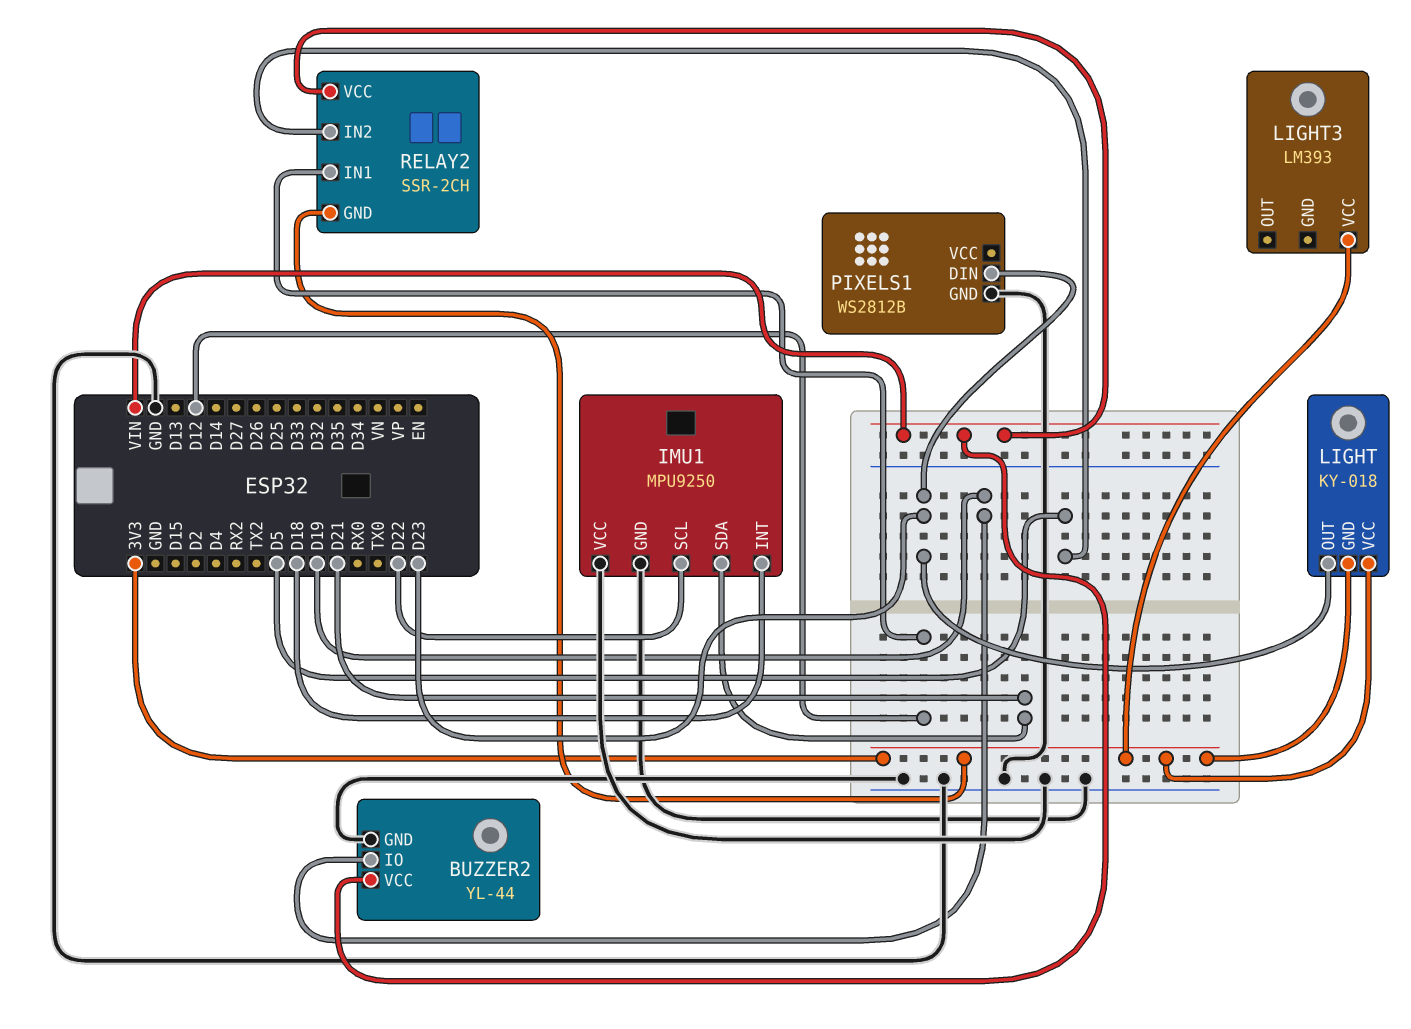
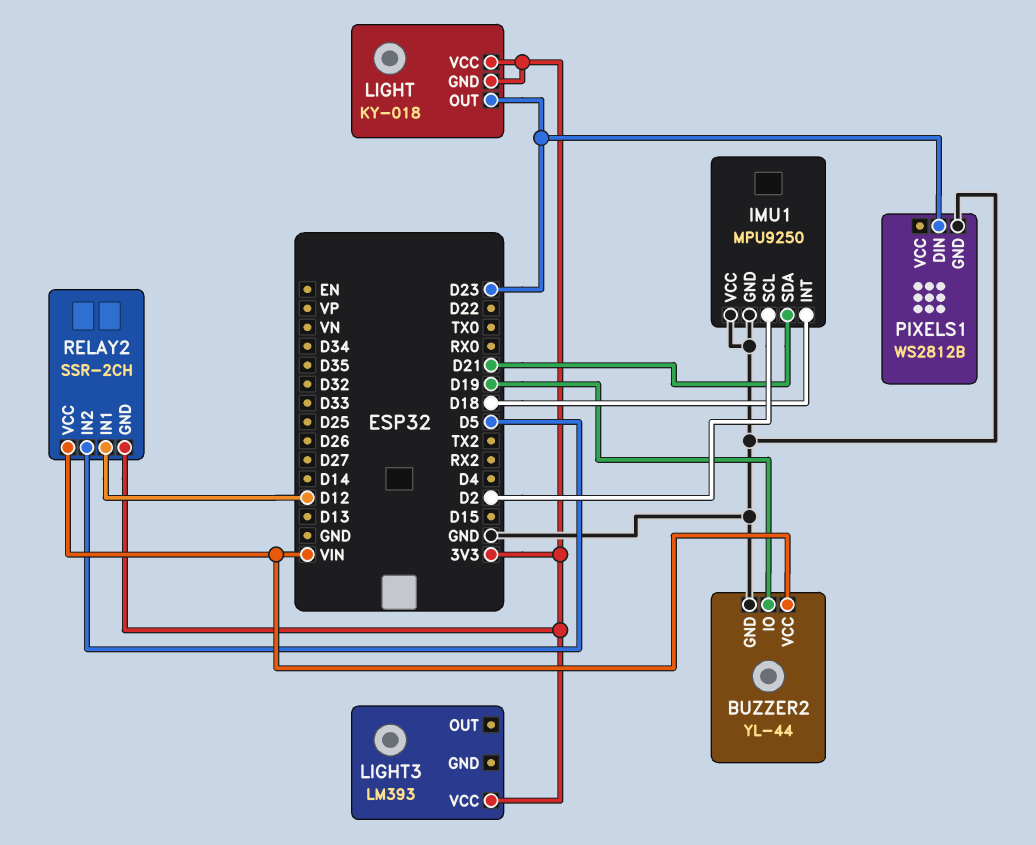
IMU1 pin SCL: D22 -> D2

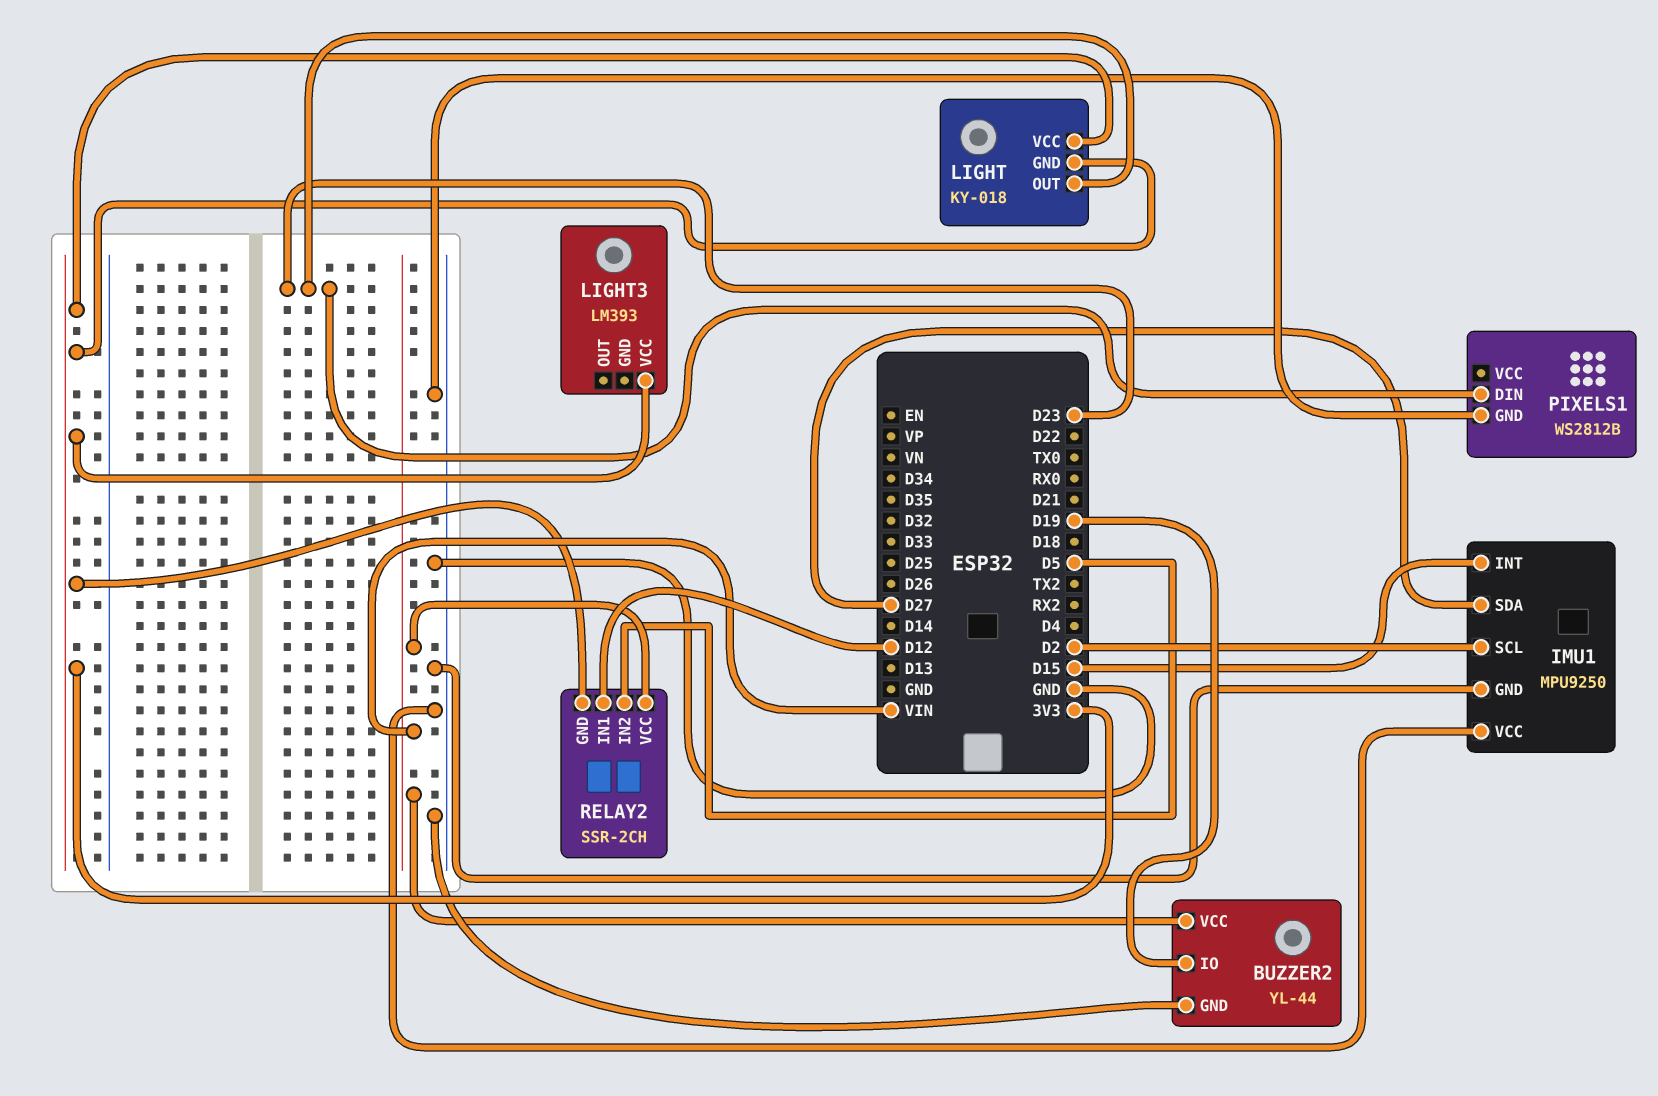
IMU1 pin INT: D18 -> D15
IMU1 pin SDA: D21 -> D27

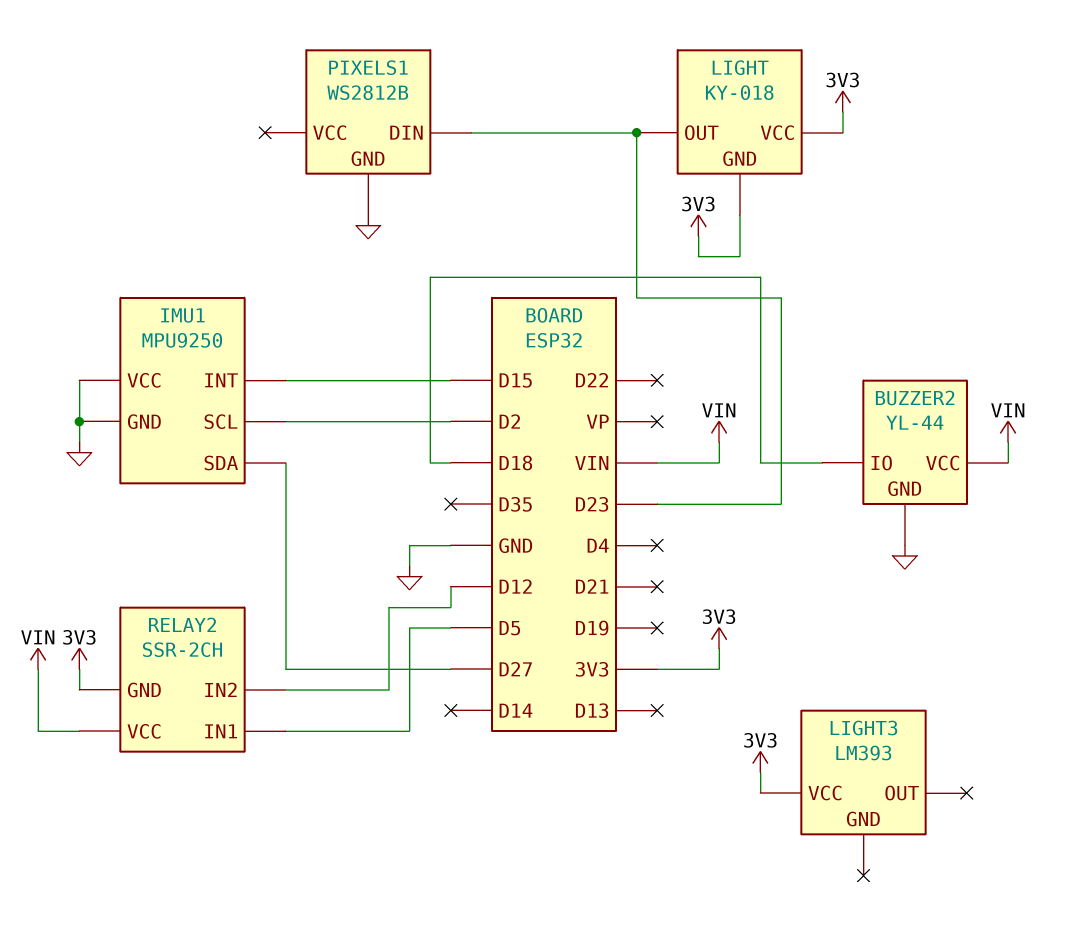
BUZZER2 pin IO: D19 -> D18
RELAY2 pin IN1: D12 -> D5
RELAY2 pin IN2: D5 -> D12

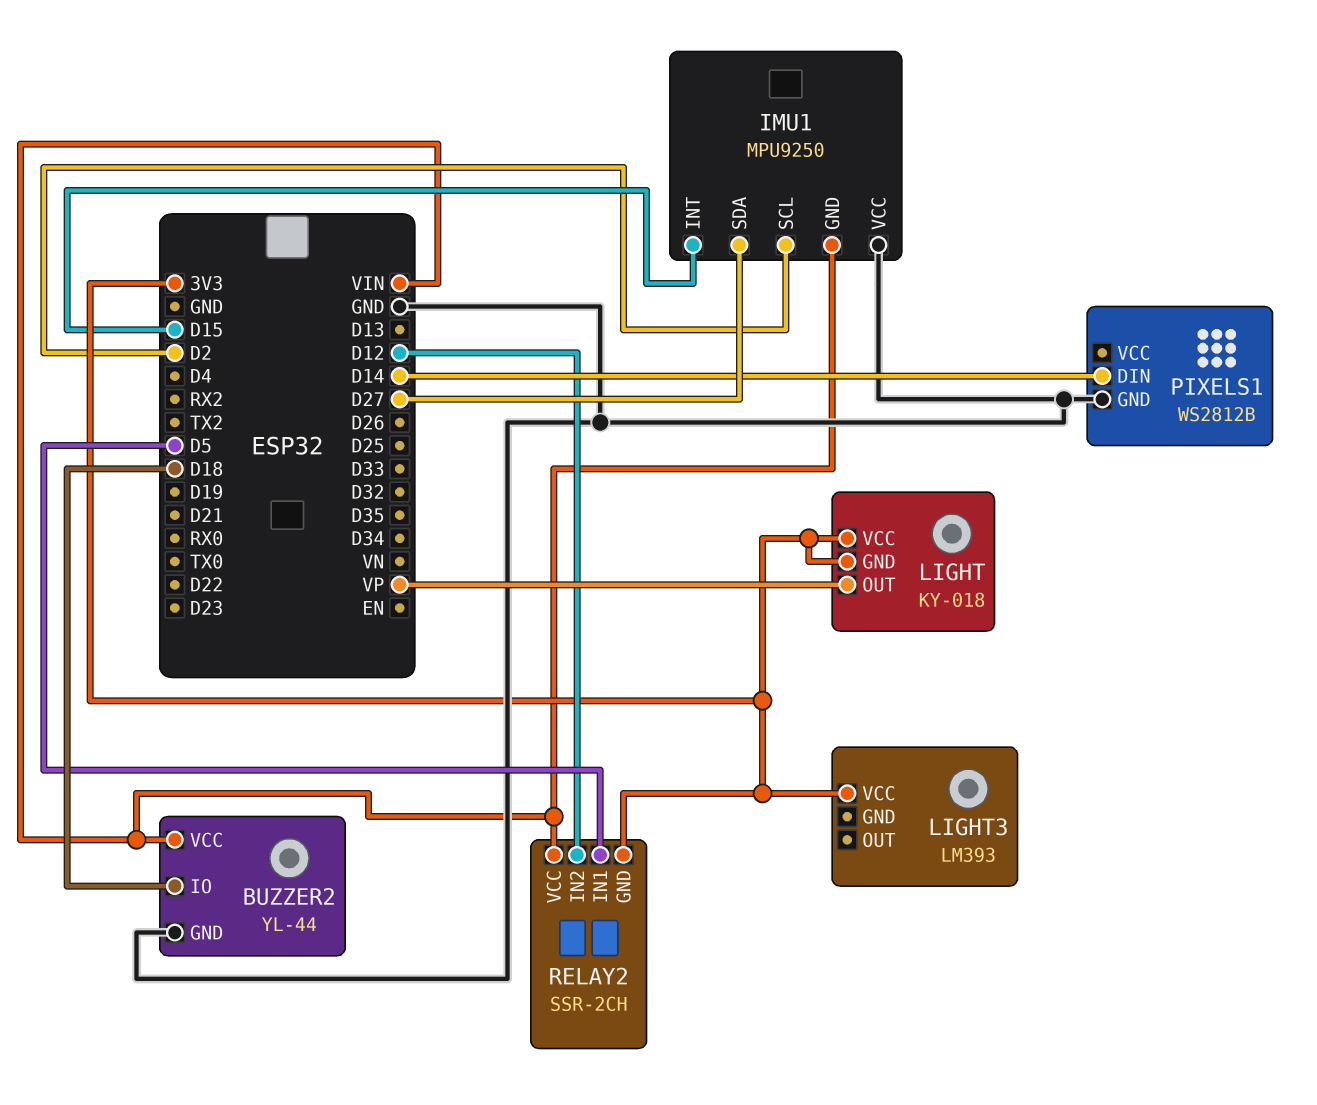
IMU1 pin GND: GND -> VIN
LIGHT pin OUT: D23 -> VP
PIXELS1 pin DIN: D23 -> D14

